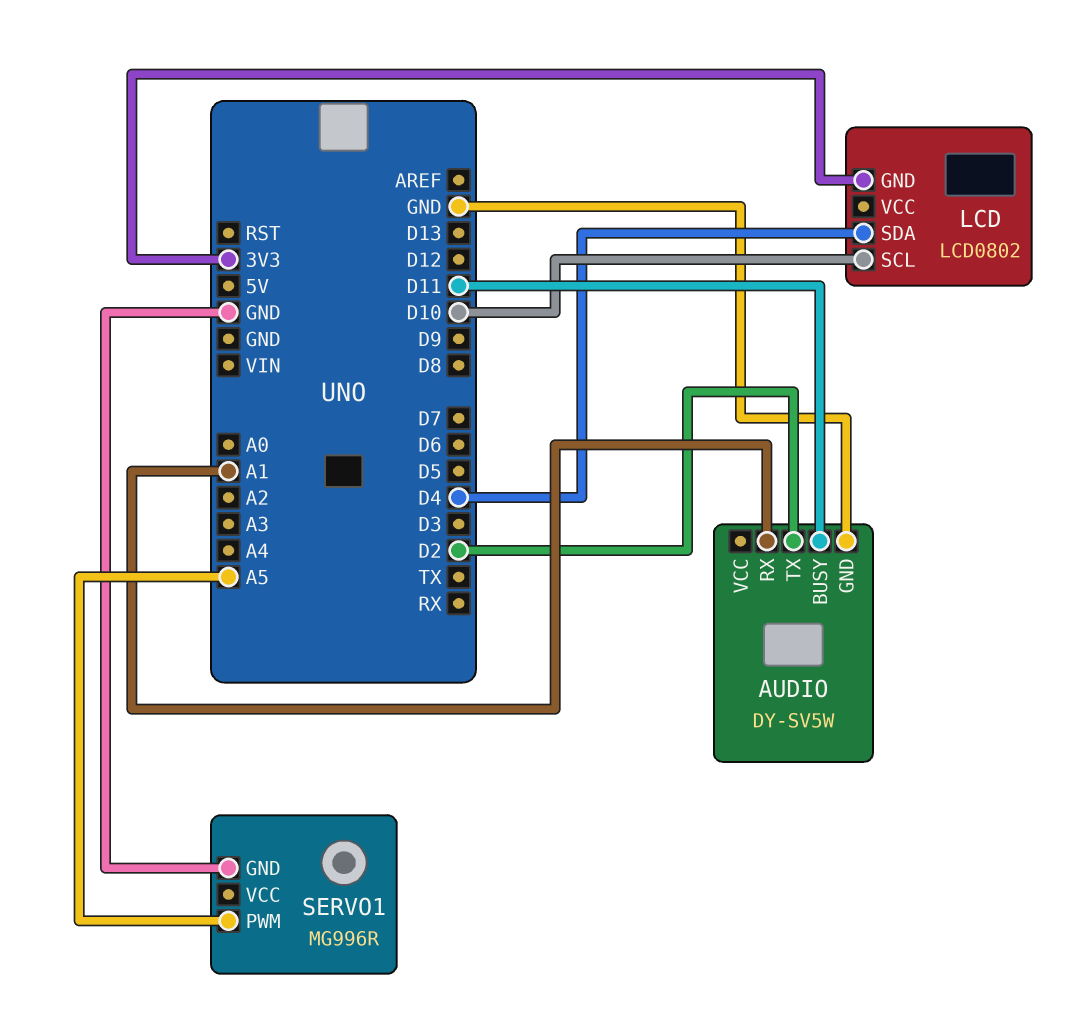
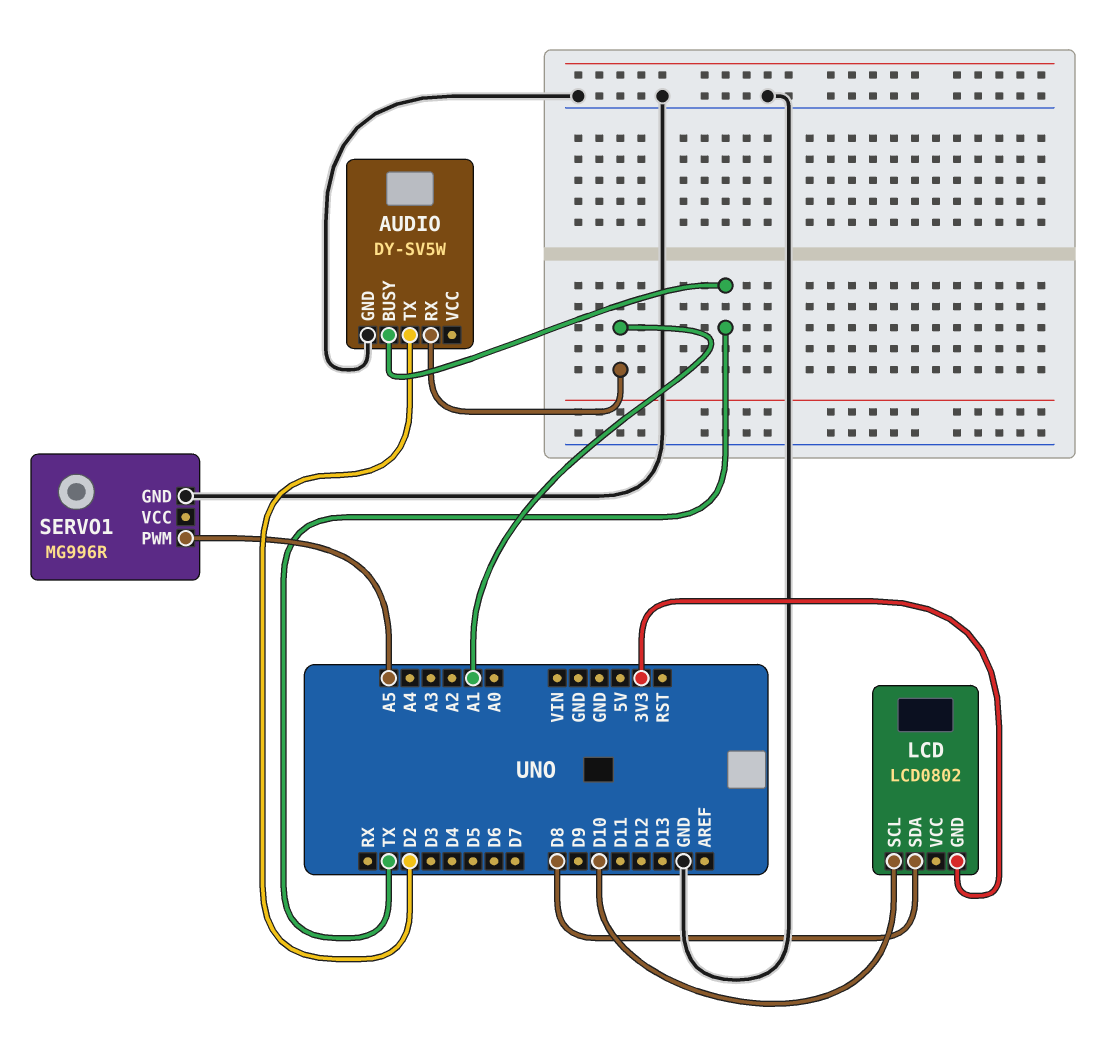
AUDIO pin BUSY: D11 -> TX
LCD pin SDA: D4 -> D8

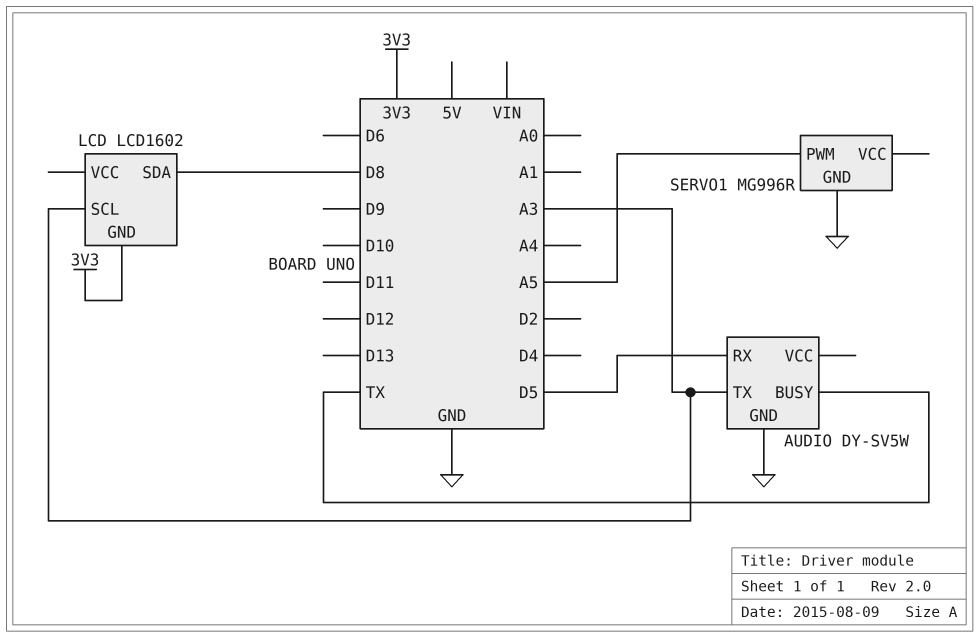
AUDIO pin RX: A1 -> D5
AUDIO pin TX: D2 -> A3
LCD: LCD0802 -> LCD1602
LCD pin SCL: D10 -> A3

